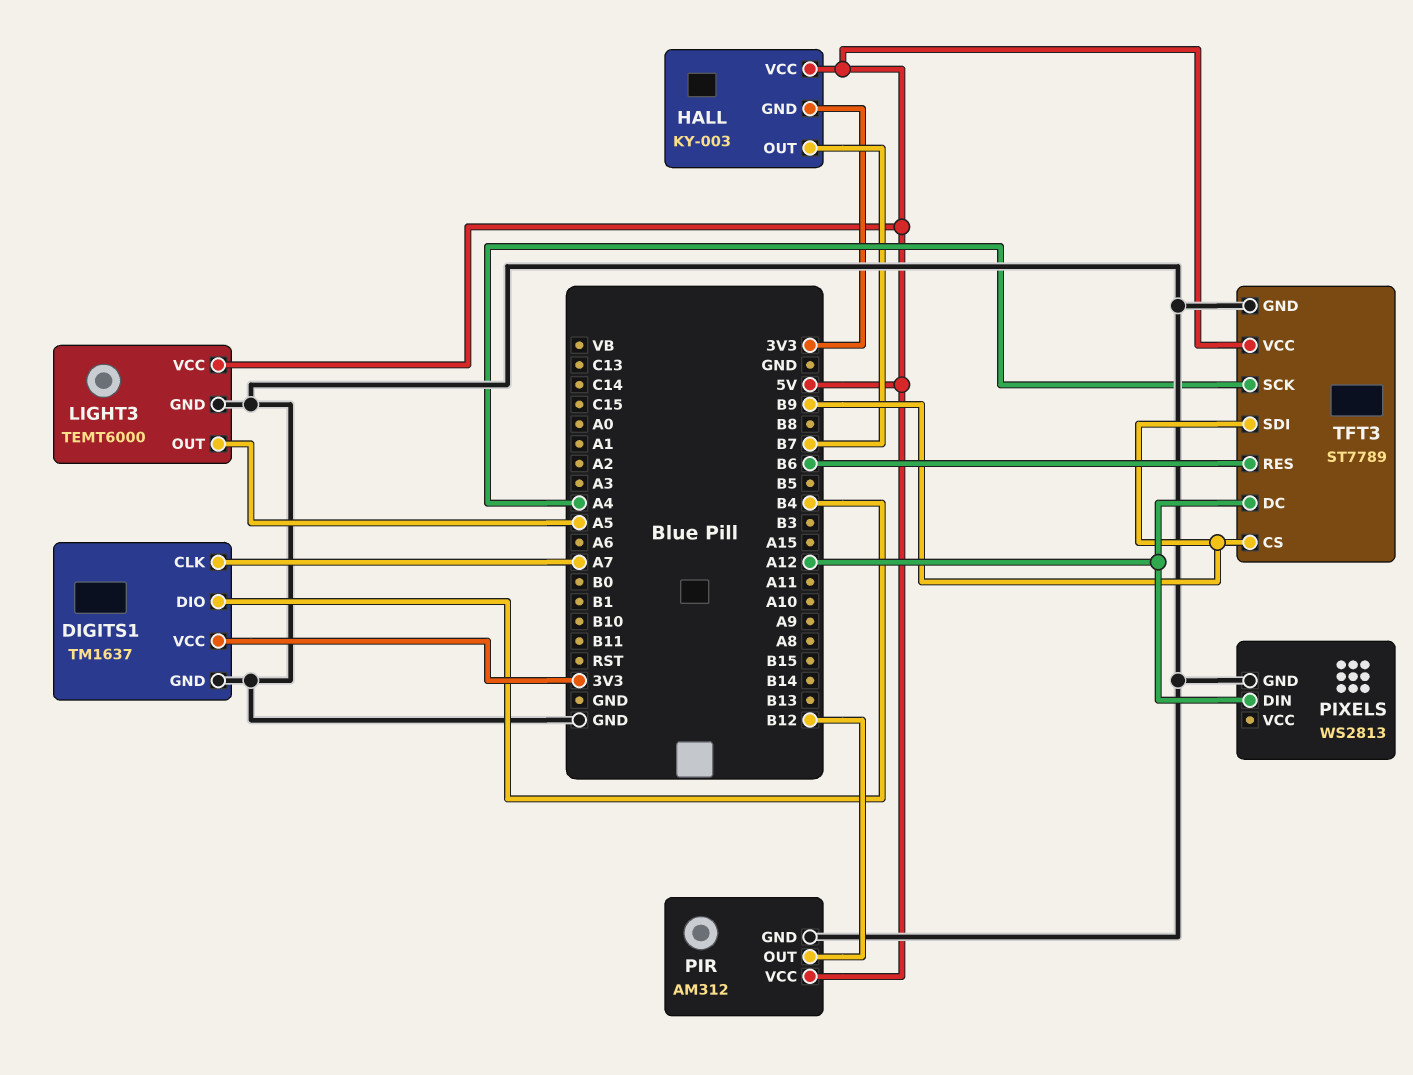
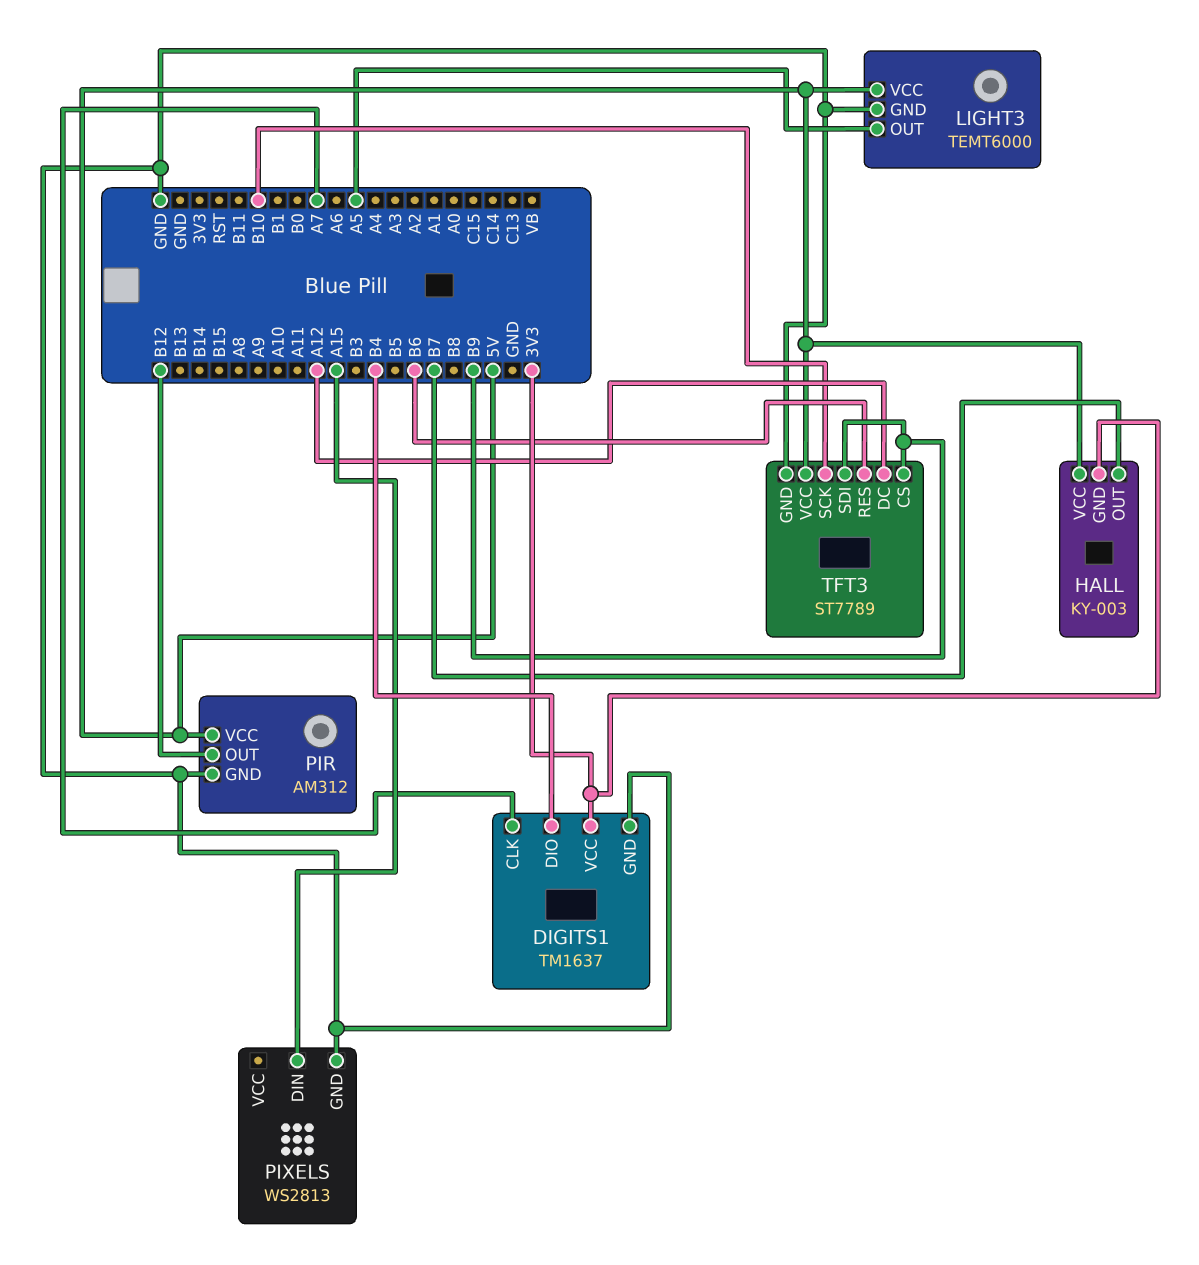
PIXELS pin DIN: A12 -> A15
TFT3 pin SCK: A4 -> B10

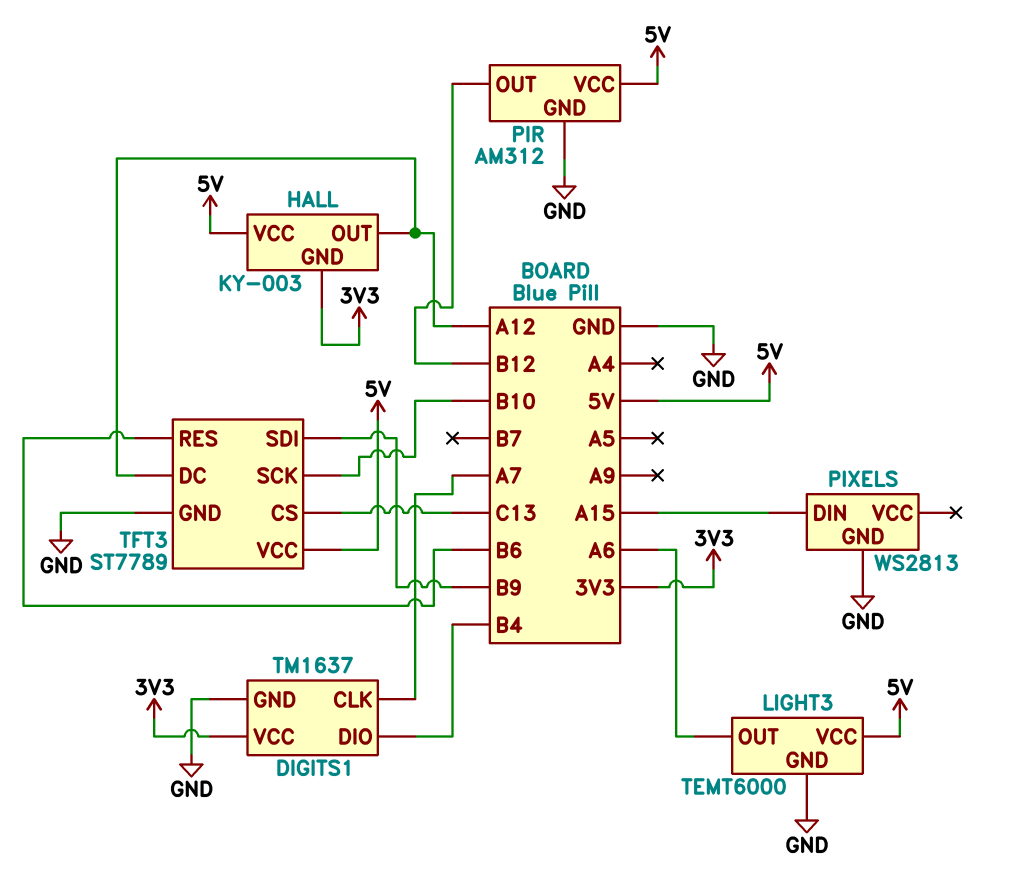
HALL pin OUT: B7 -> A12
LIGHT3 pin OUT: A5 -> A6
TFT3 pin CS: B9 -> C13

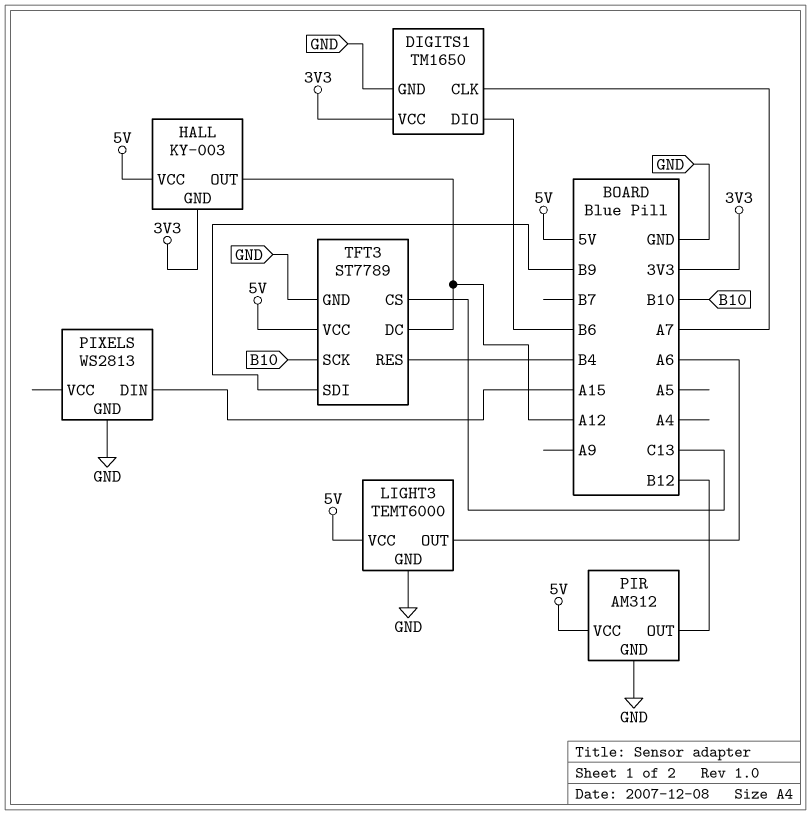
DIGITS1: TM1637 -> TM1650
DIGITS1 pin DIO: B4 -> B6
TFT3 pin RES: B6 -> B4

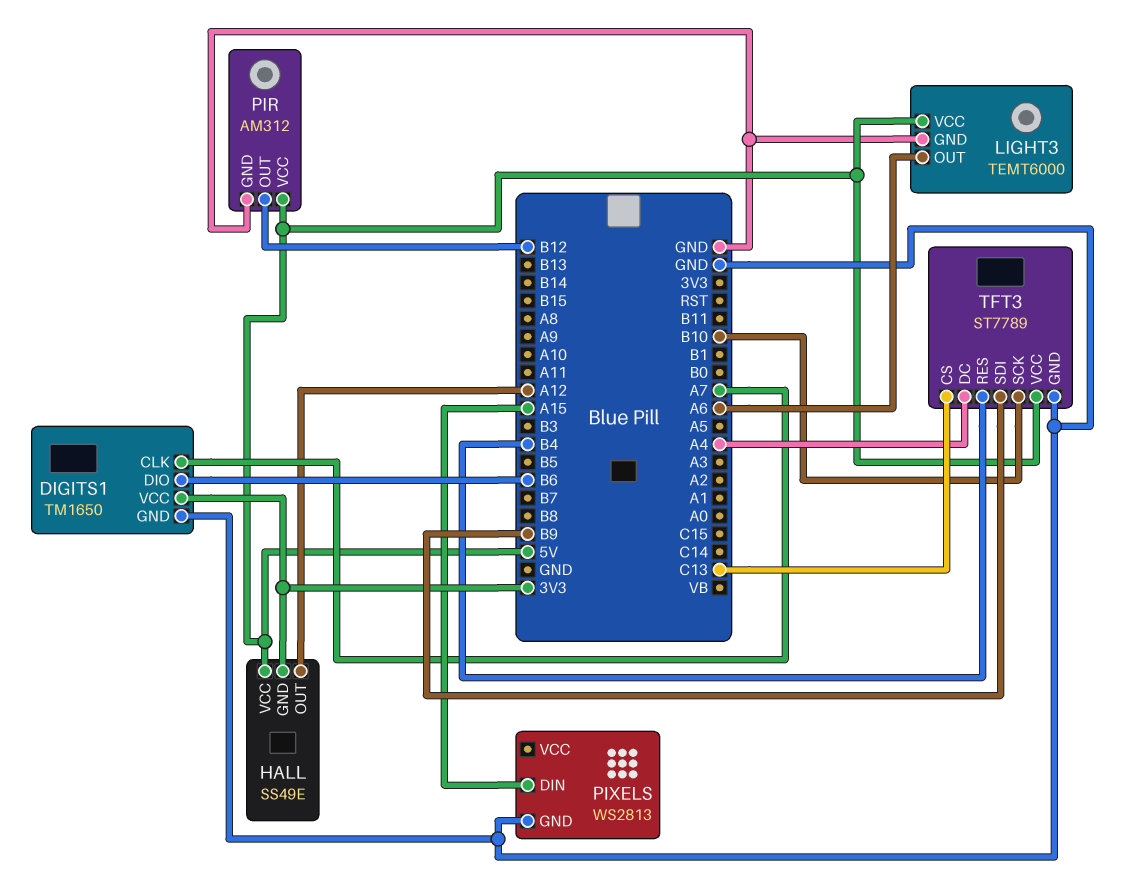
HALL: KY-003 -> SS49E
TFT3 pin DC: A12 -> A4

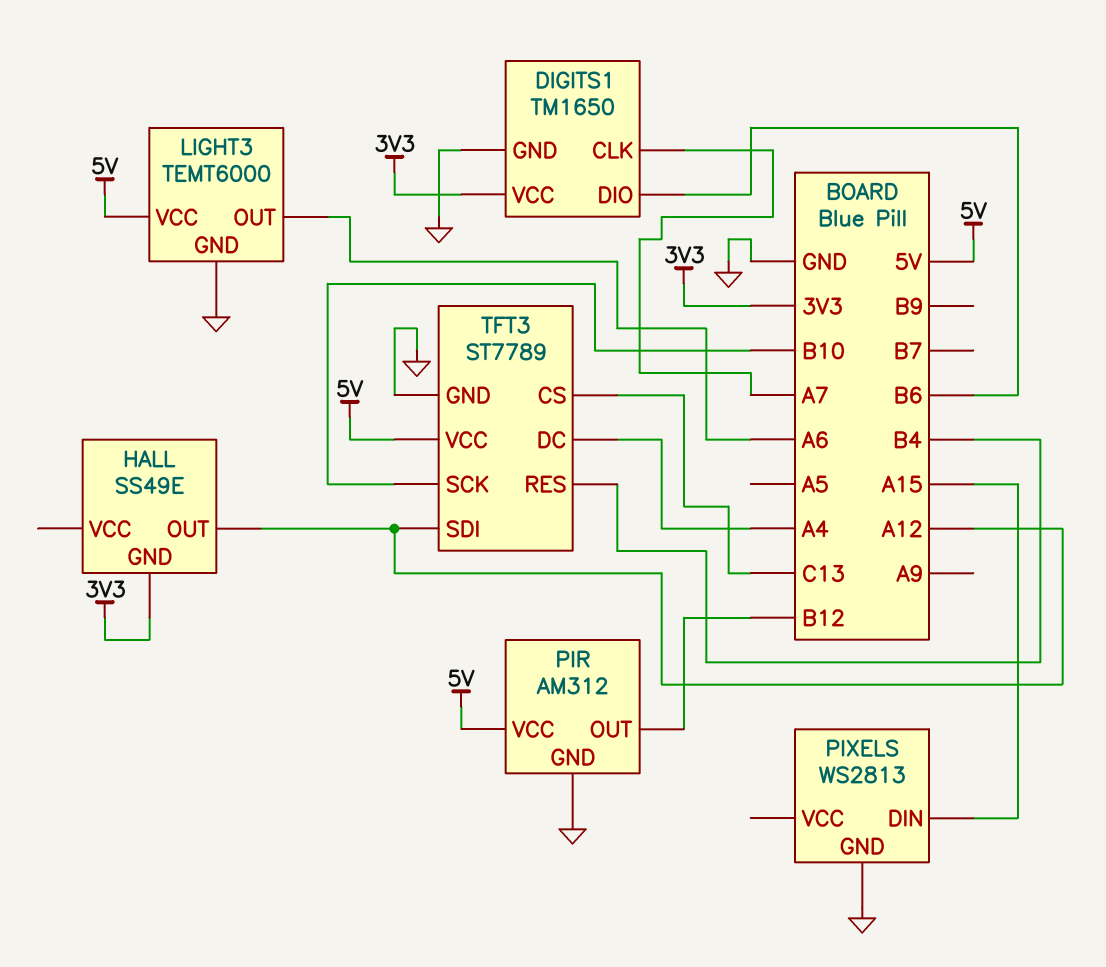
HALL pin VCC: 5V -> none
TFT3 pin SDI: B9 -> A12

